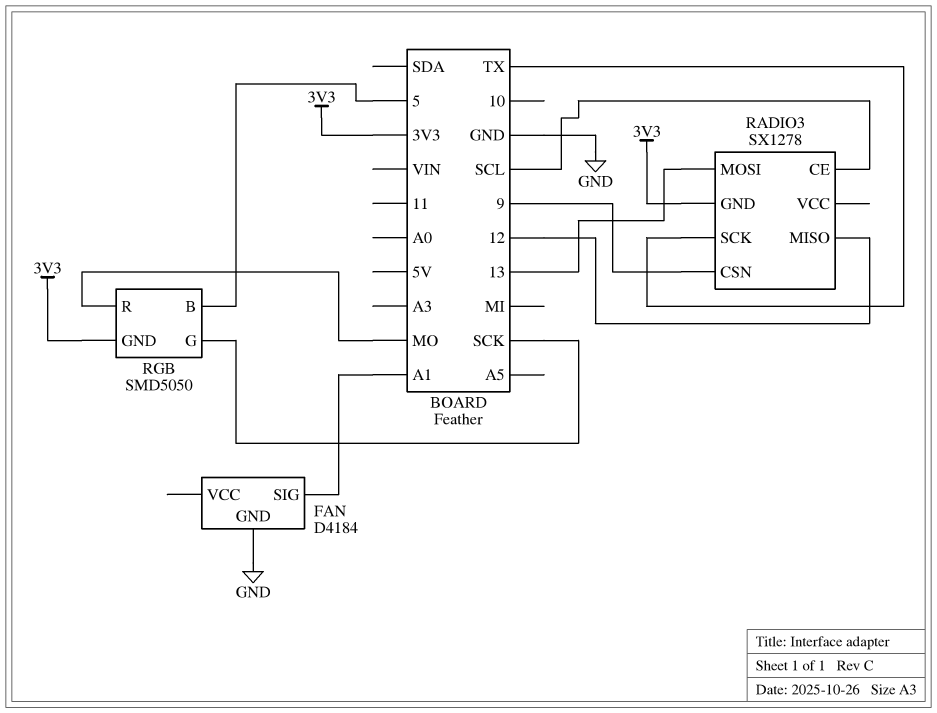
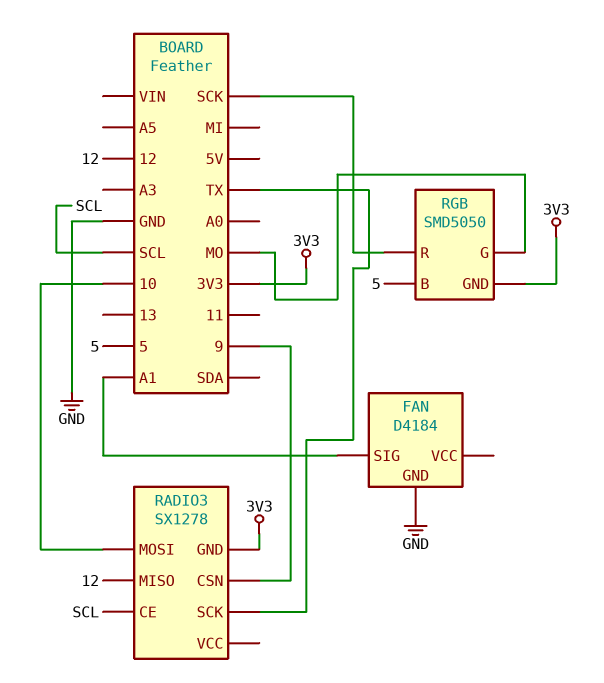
RADIO3 pin MOSI: 13 -> 10
RGB pin G: SCK -> MO
RGB pin R: MO -> SCK

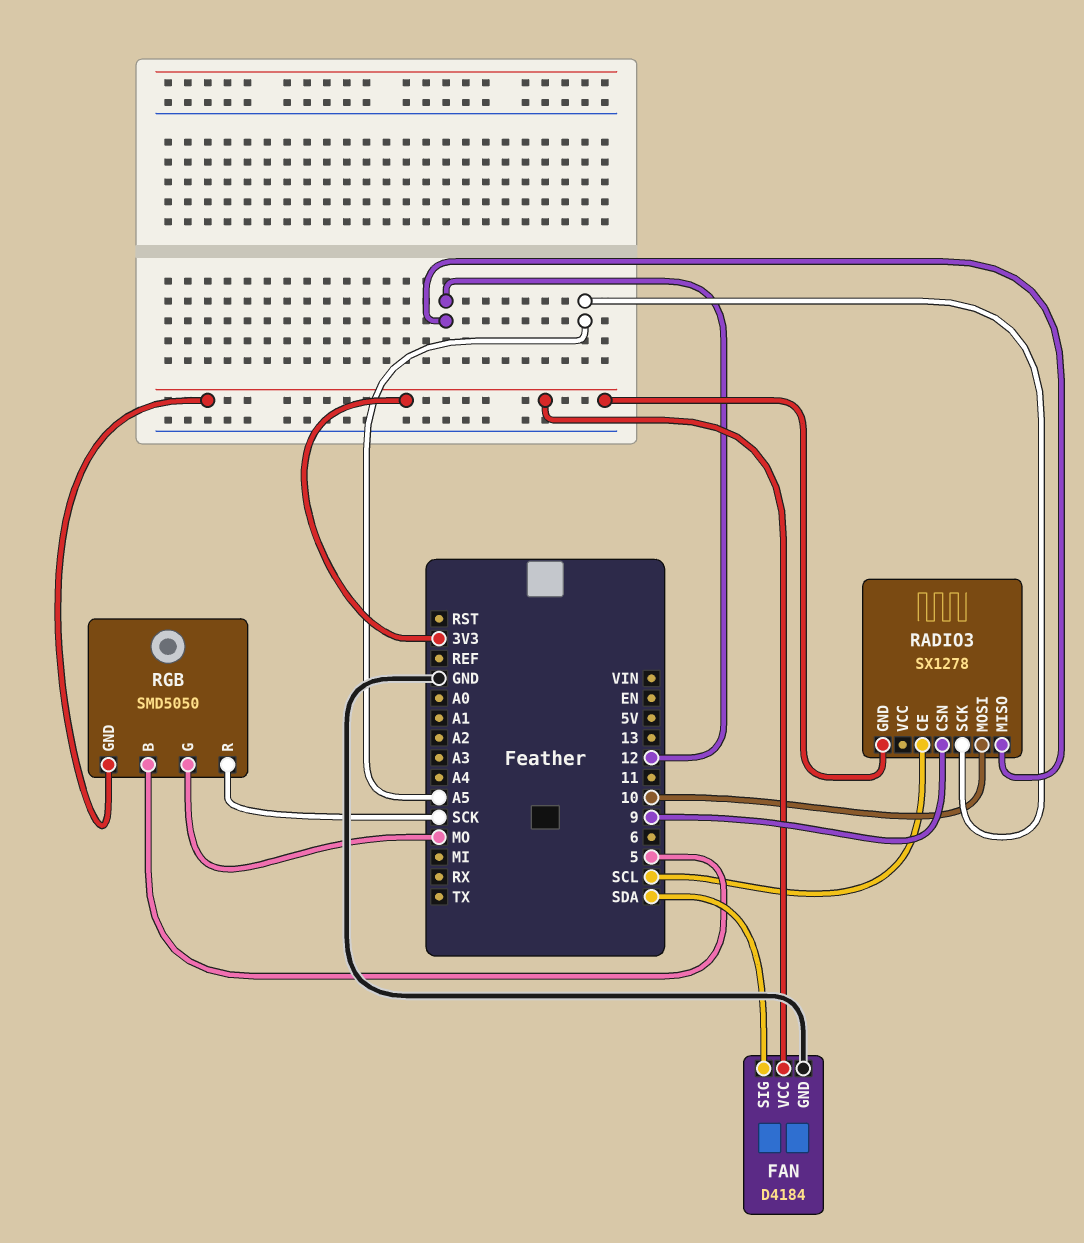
FAN pin SIG: A1 -> SDA
FAN pin VCC: none -> 3V3
RADIO3 pin SCK: TX -> A5

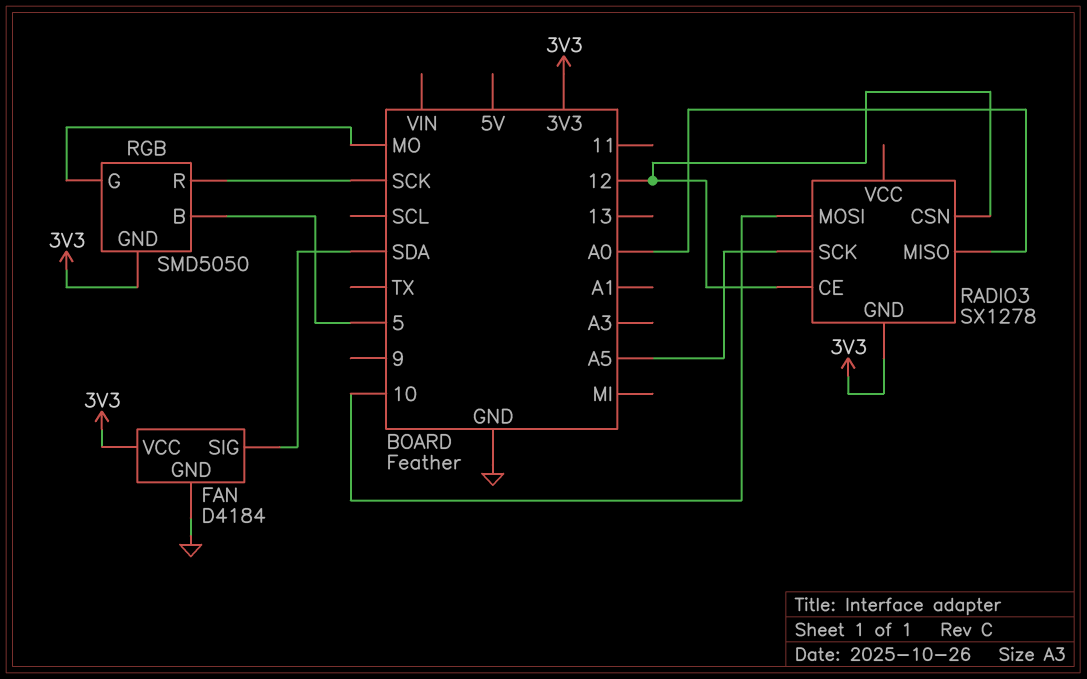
RADIO3 pin CE: SCL -> 12
RADIO3 pin CSN: 9 -> 12
RADIO3 pin MISO: 12 -> A0

